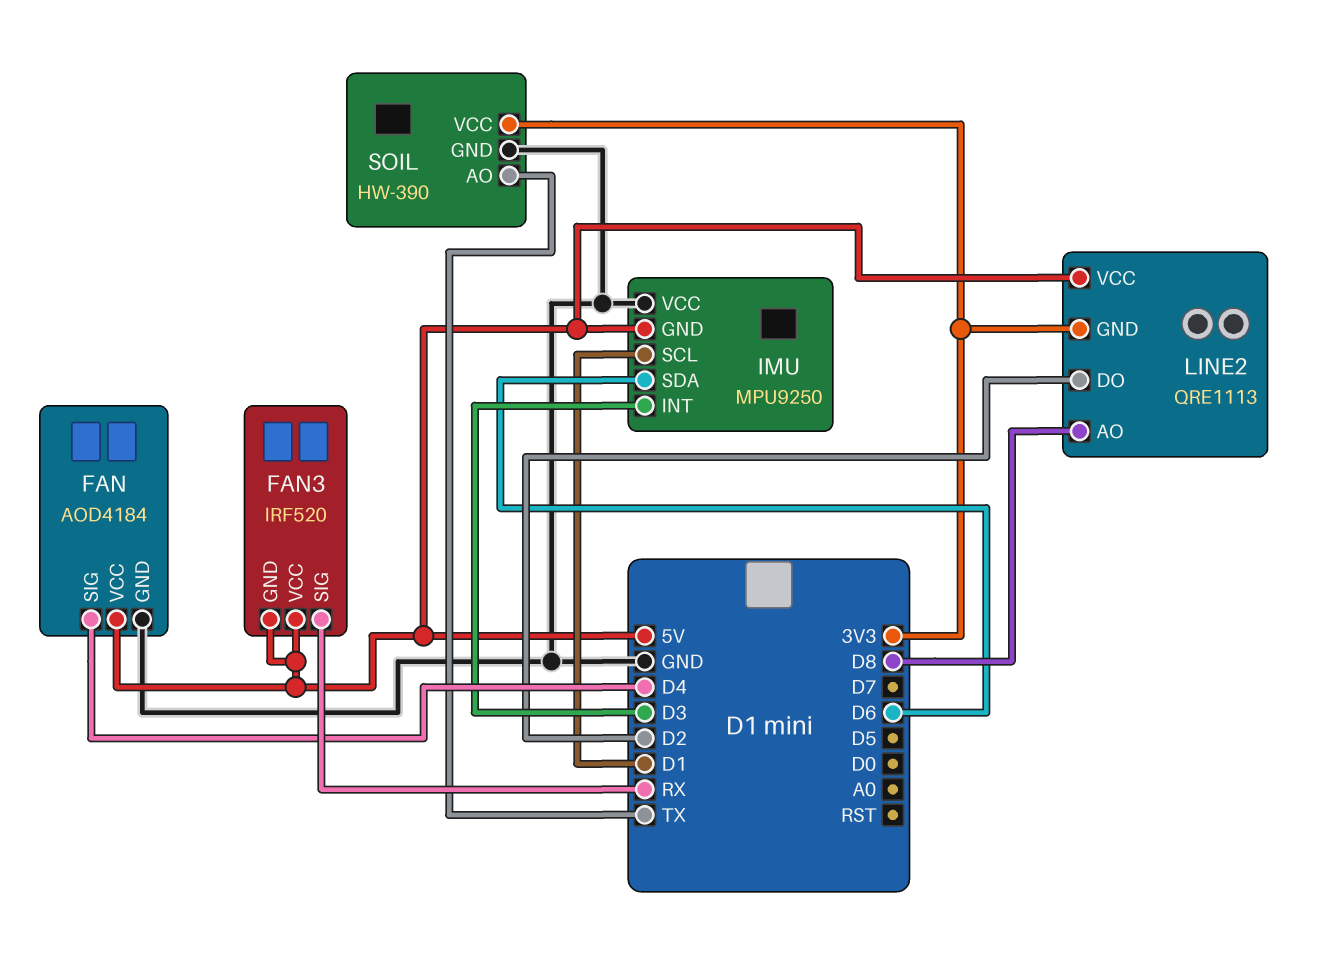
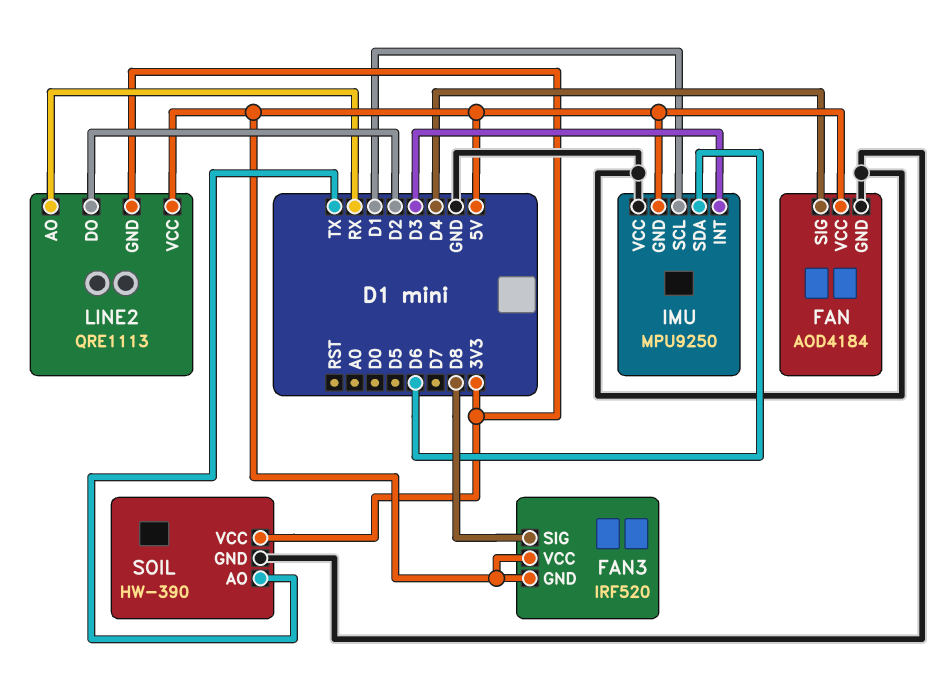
FAN3 pin SIG: RX -> D8
LINE2 pin AO: D8 -> RX

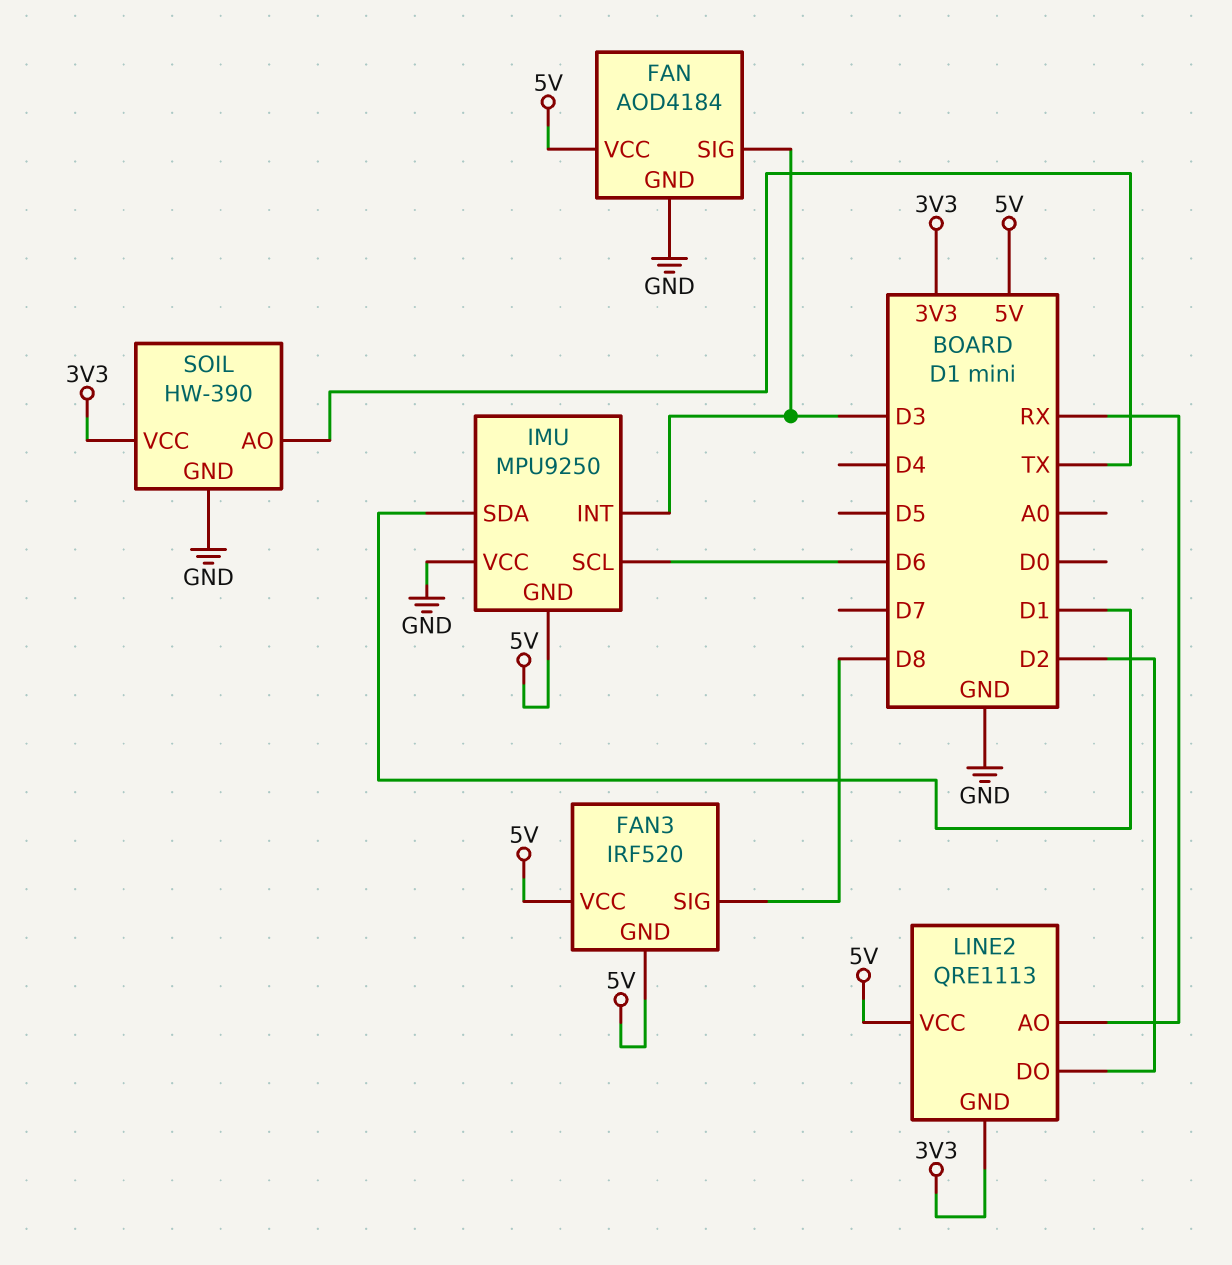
FAN pin SIG: D4 -> D3
IMU pin SCL: D1 -> D6
IMU pin SDA: D6 -> D1

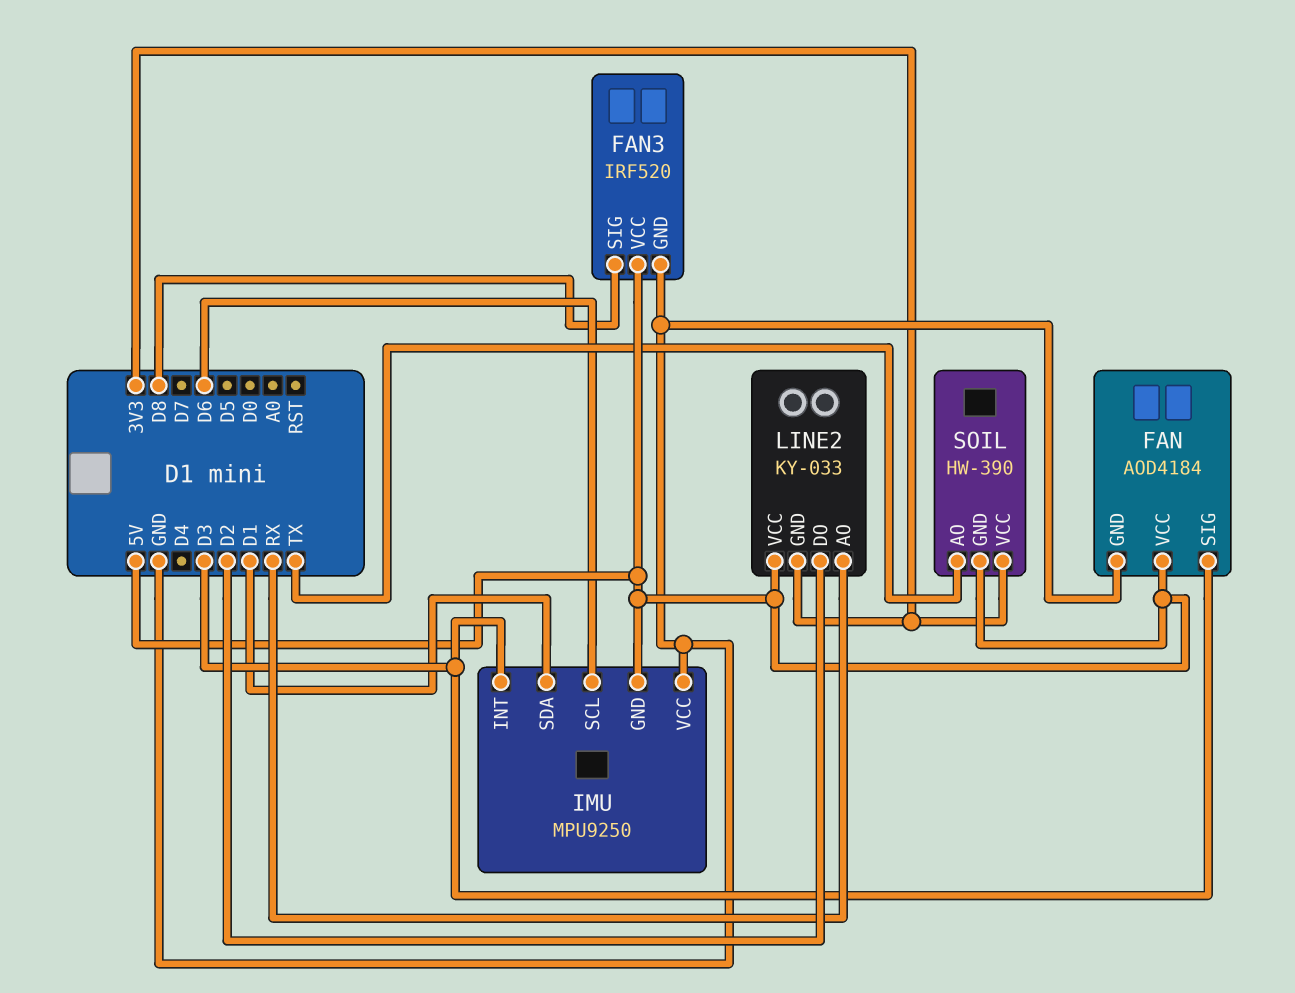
FAN3 pin GND: 5V -> GND
LINE2: QRE1113 -> KY-033
SOIL pin GND: GND -> 5V

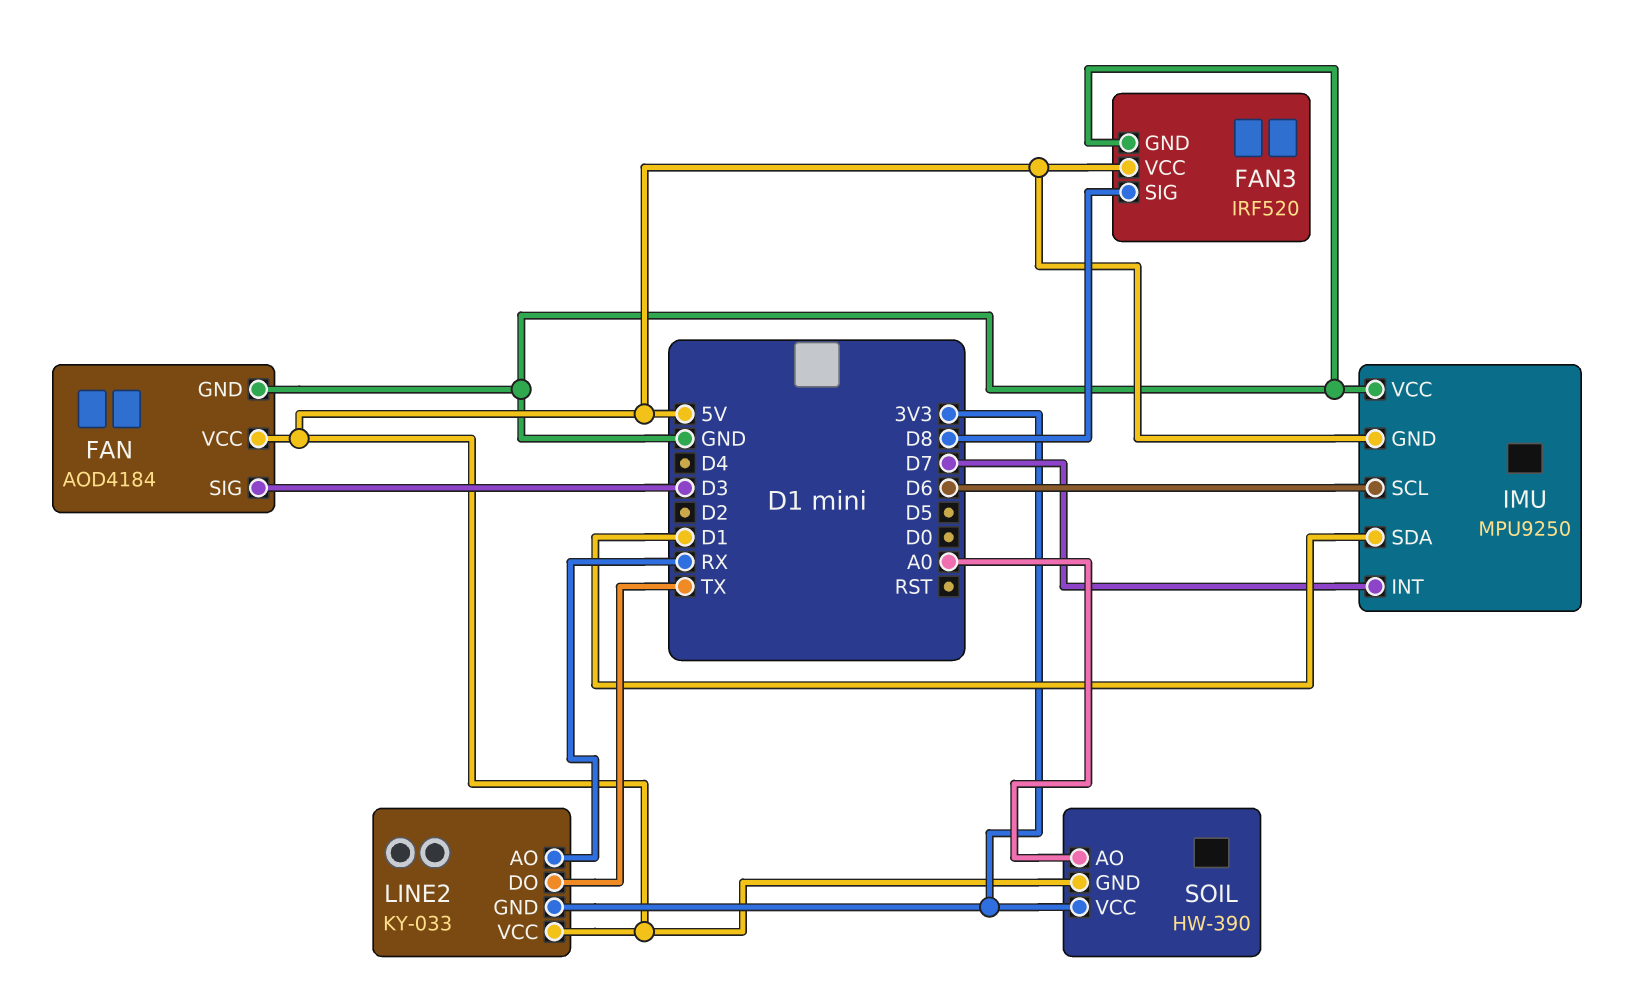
IMU pin INT: D3 -> D7
LINE2 pin DO: D2 -> TX
SOIL pin AO: TX -> A0

